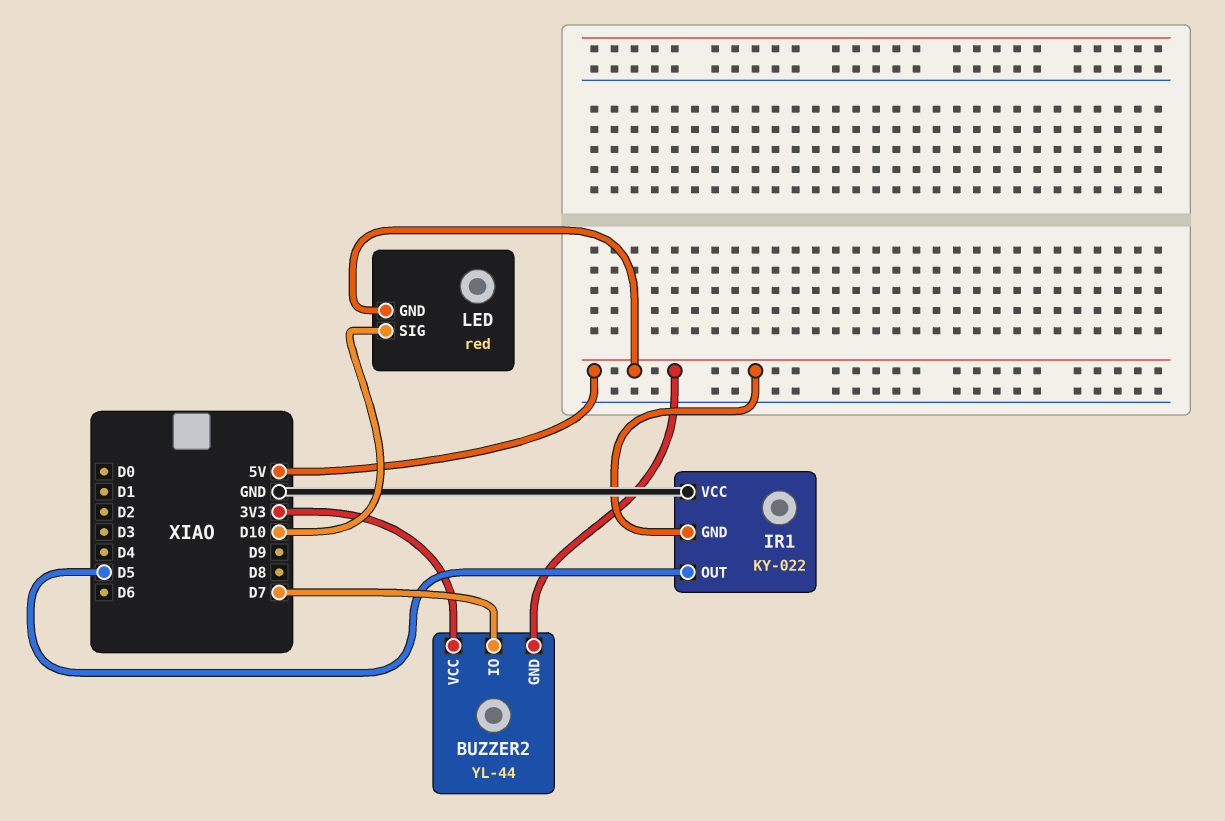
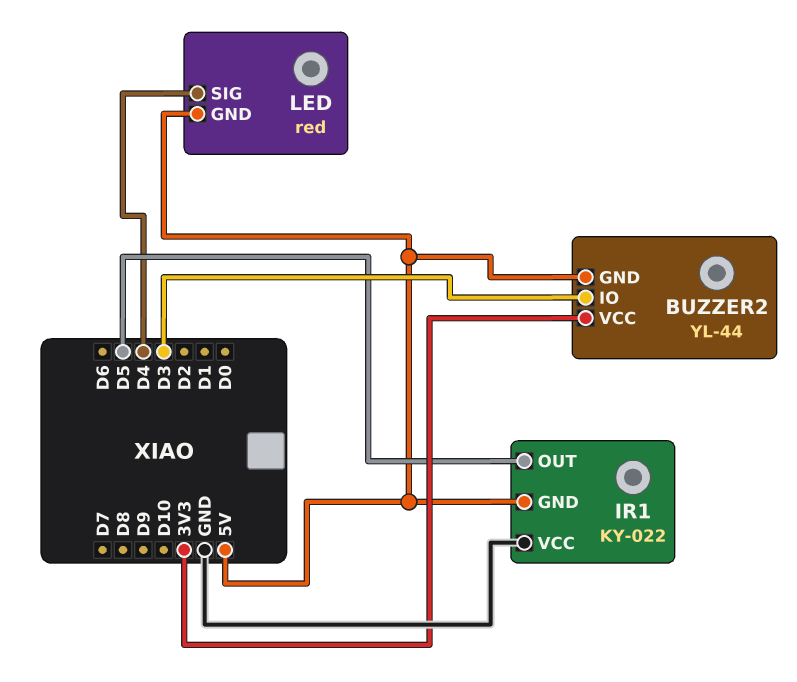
BUZZER2 pin IO: D7 -> D3
LED pin SIG: D10 -> D4

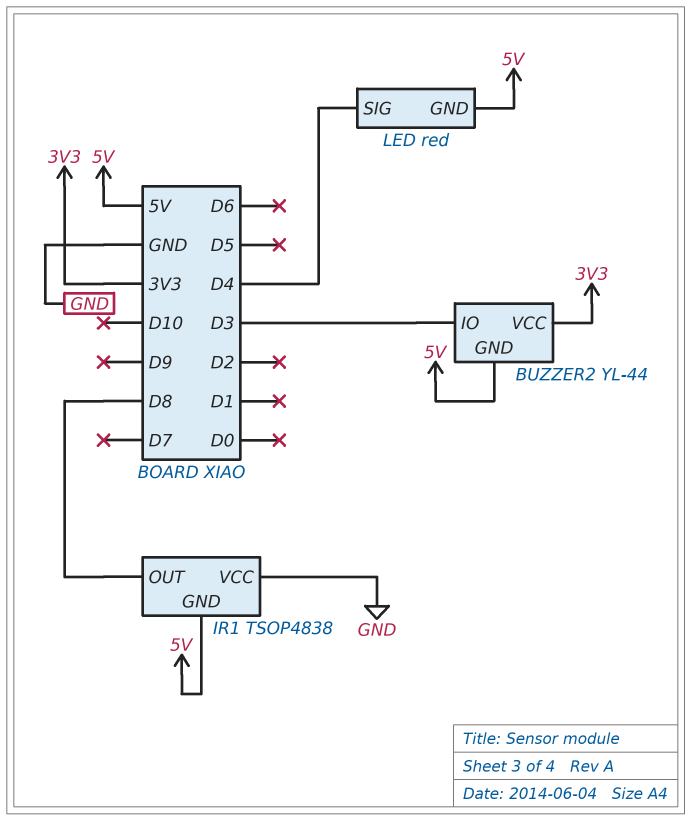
IR1: KY-022 -> TSOP4838
IR1 pin OUT: D5 -> D8

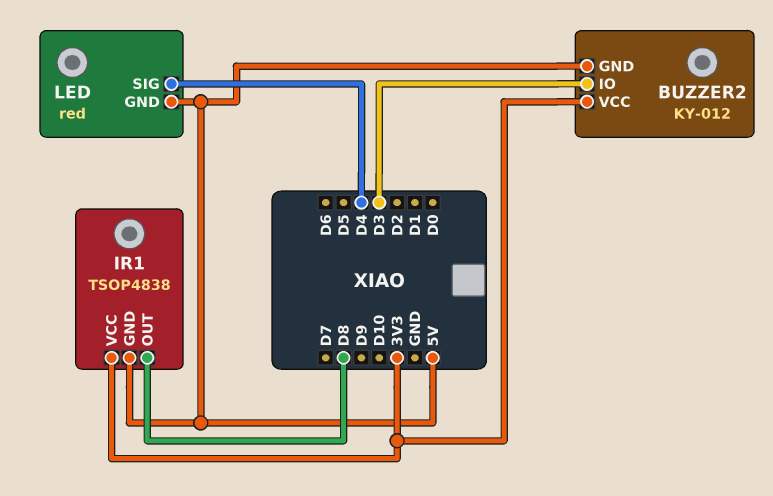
BUZZER2: YL-44 -> KY-012
IR1 pin VCC: GND -> 3V3

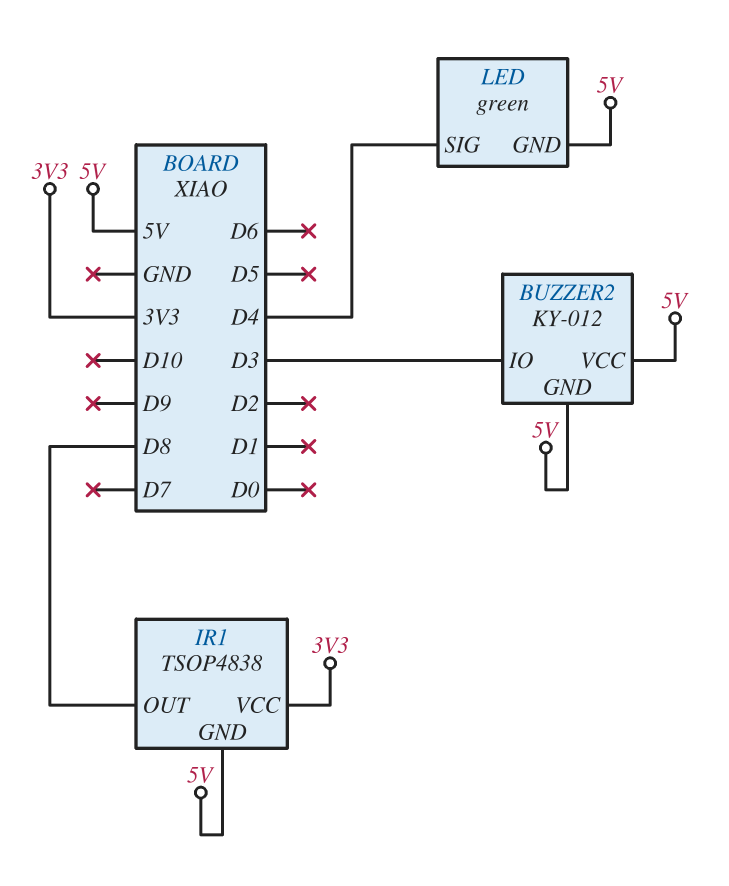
BUZZER2 pin VCC: 3V3 -> 5V
LED: red -> green

